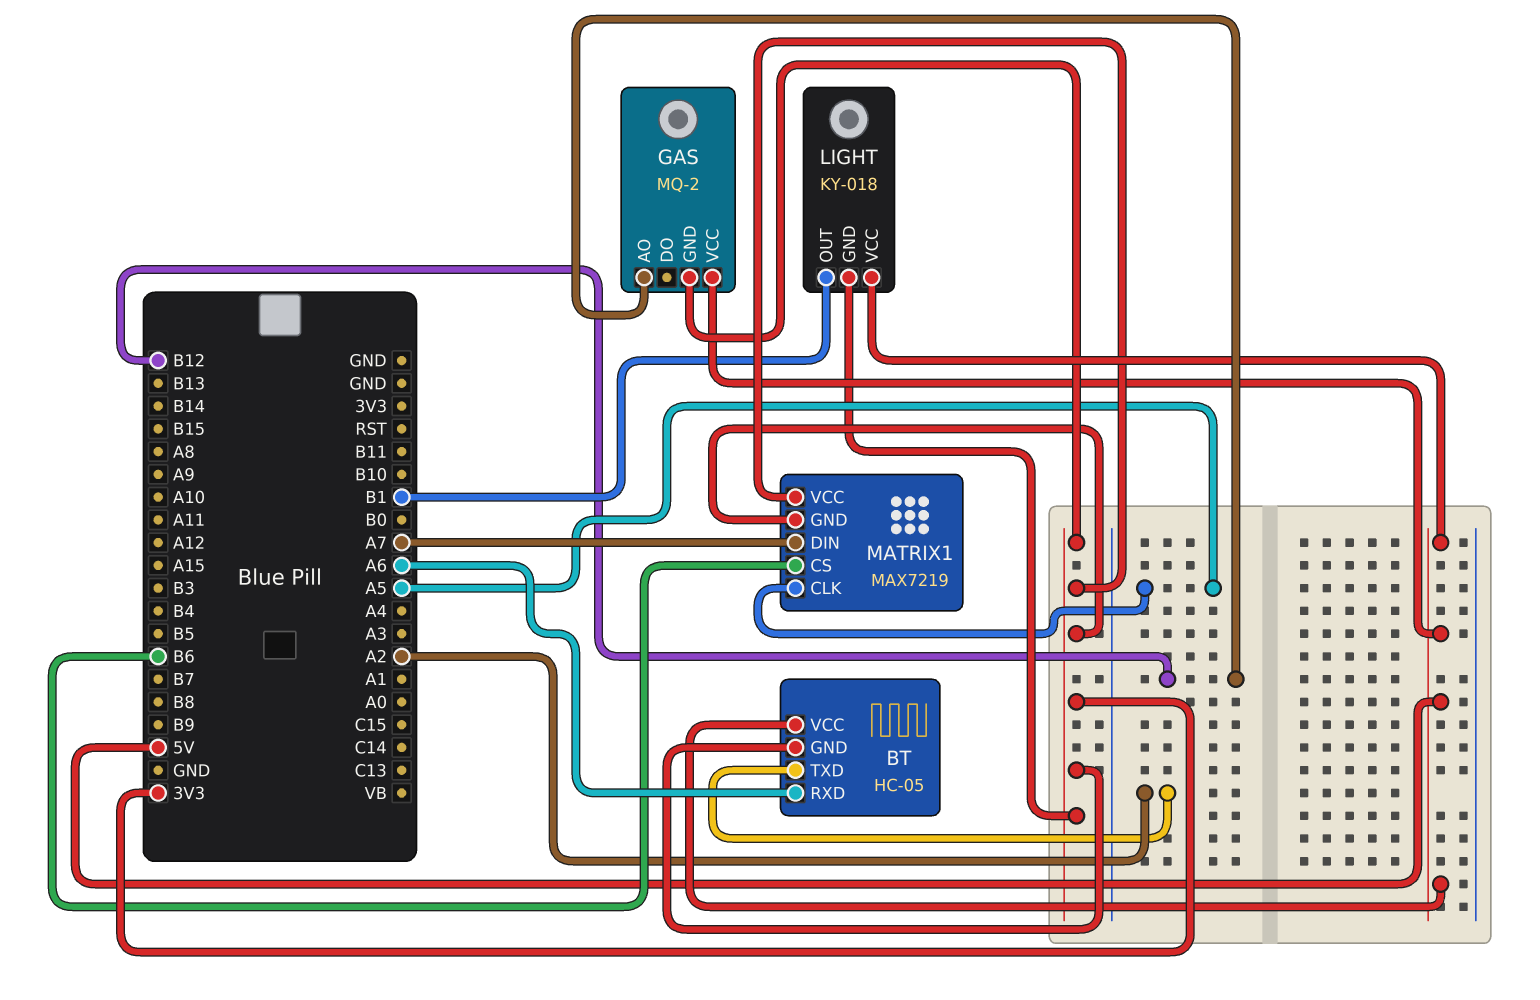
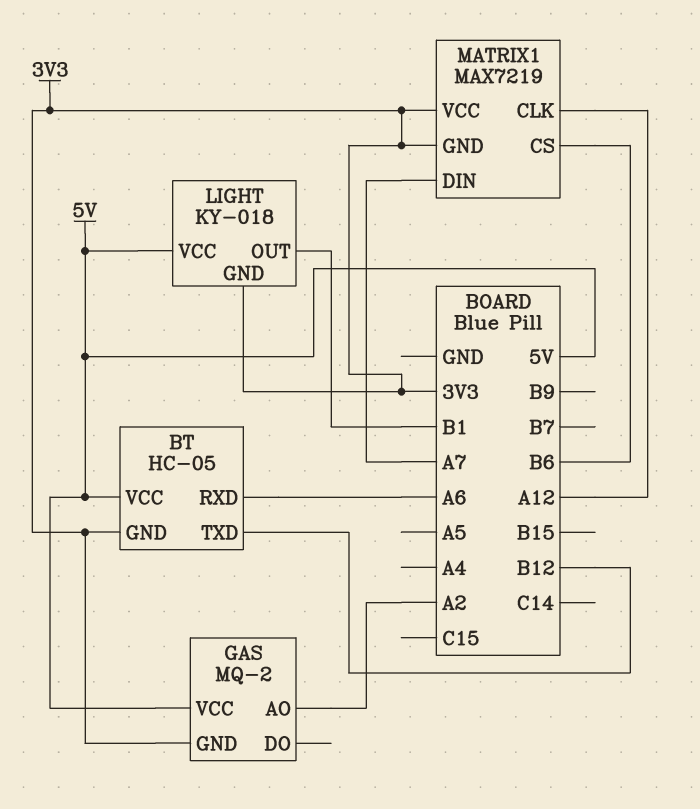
BT pin TXD: A2 -> B12
GAS pin AO: B12 -> A2
MATRIX1 pin CLK: A5 -> A12

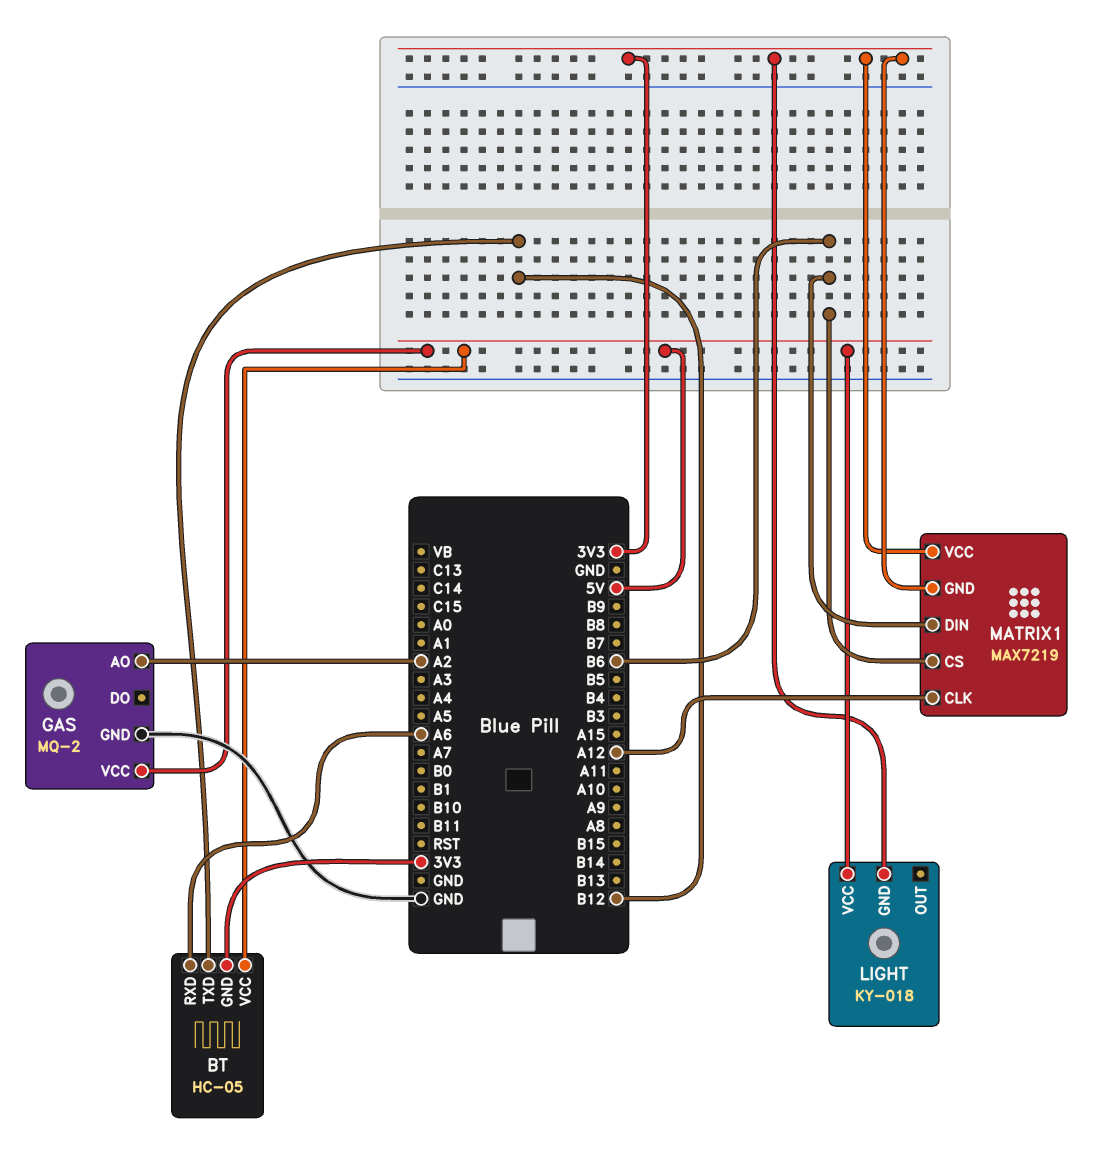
GAS pin GND: 3V3 -> GND
LIGHT pin OUT: B1 -> none
MATRIX1 pin DIN: A7 -> B6

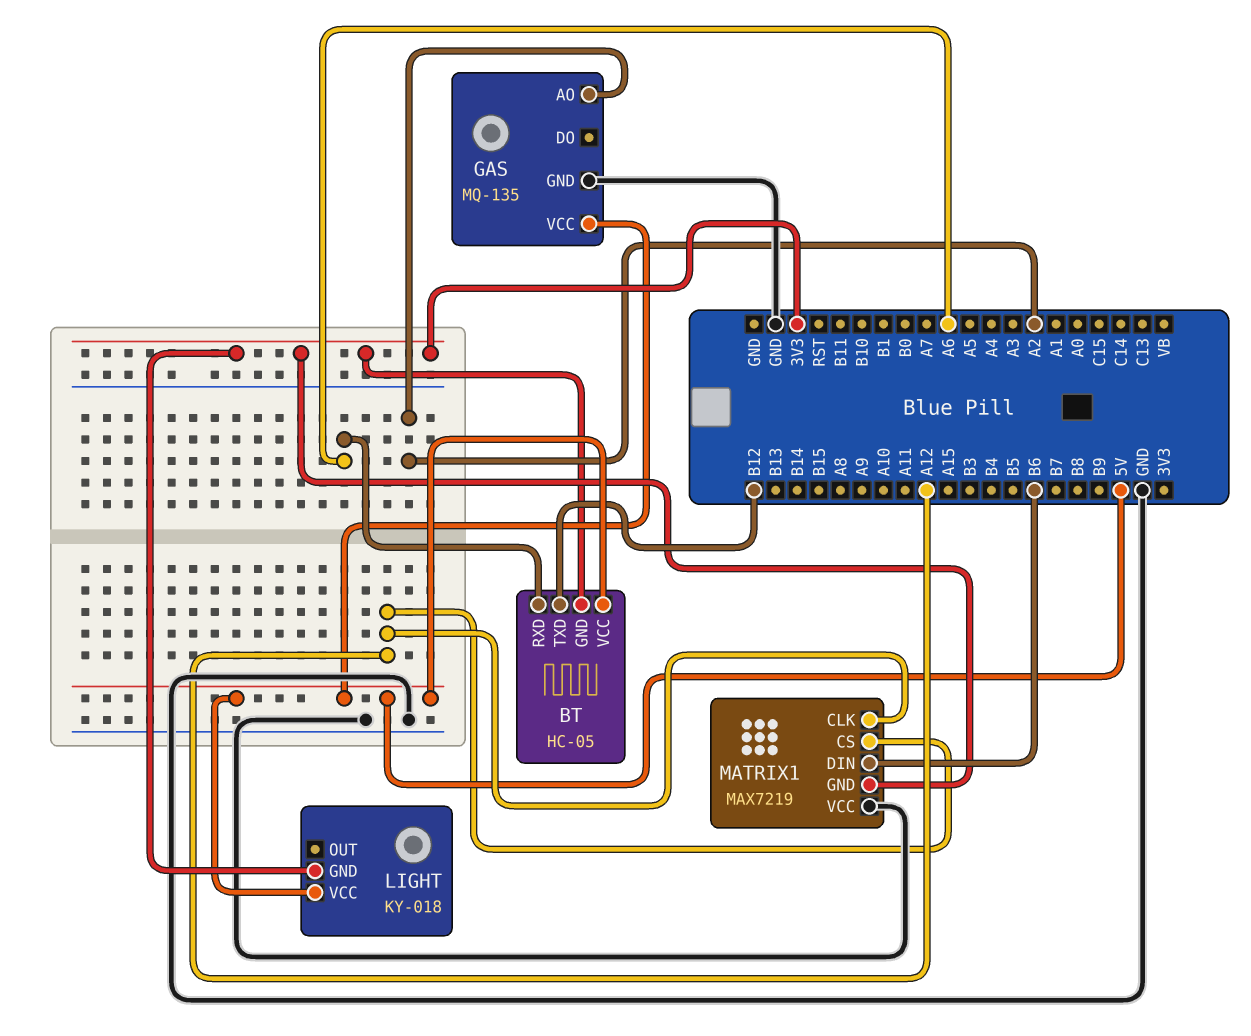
GAS: MQ-2 -> MQ-135
MATRIX1 pin CS: B6 -> A12
MATRIX1 pin VCC: 3V3 -> GND

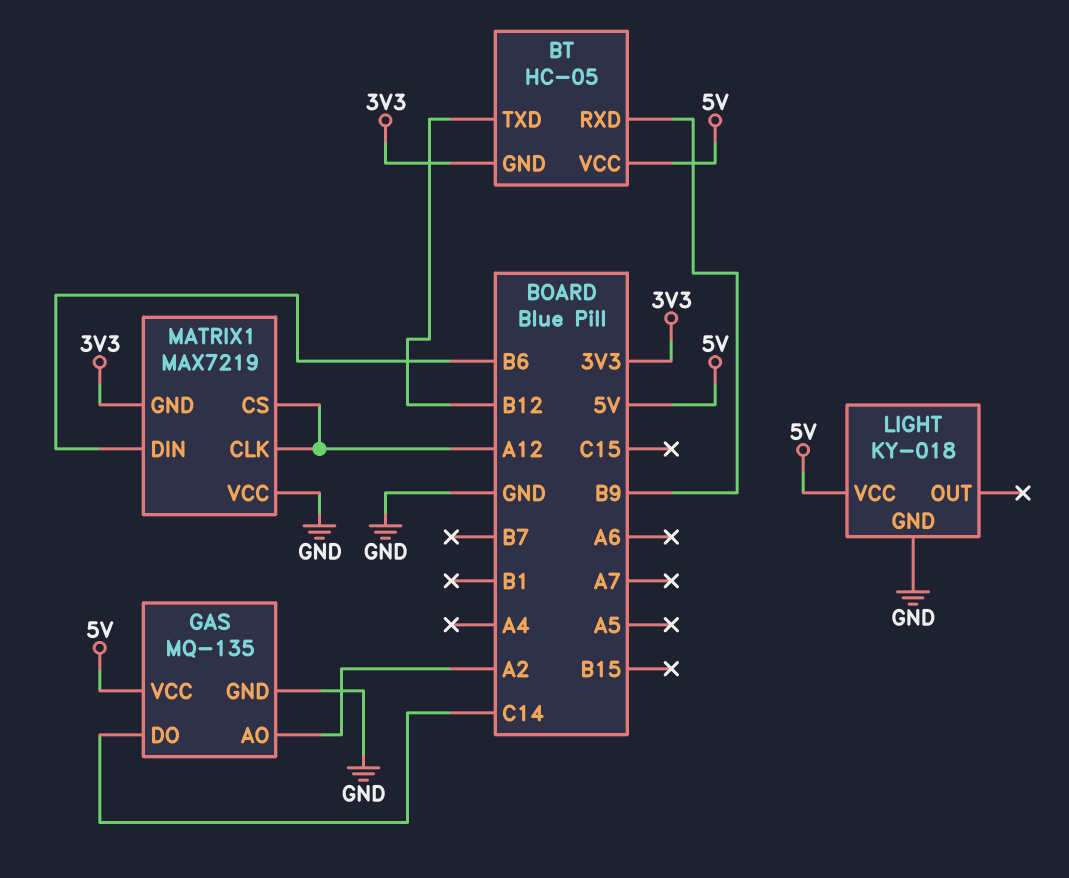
BT pin RXD: A6 -> B9
GAS pin DO: none -> C14
LIGHT pin GND: 3V3 -> GND

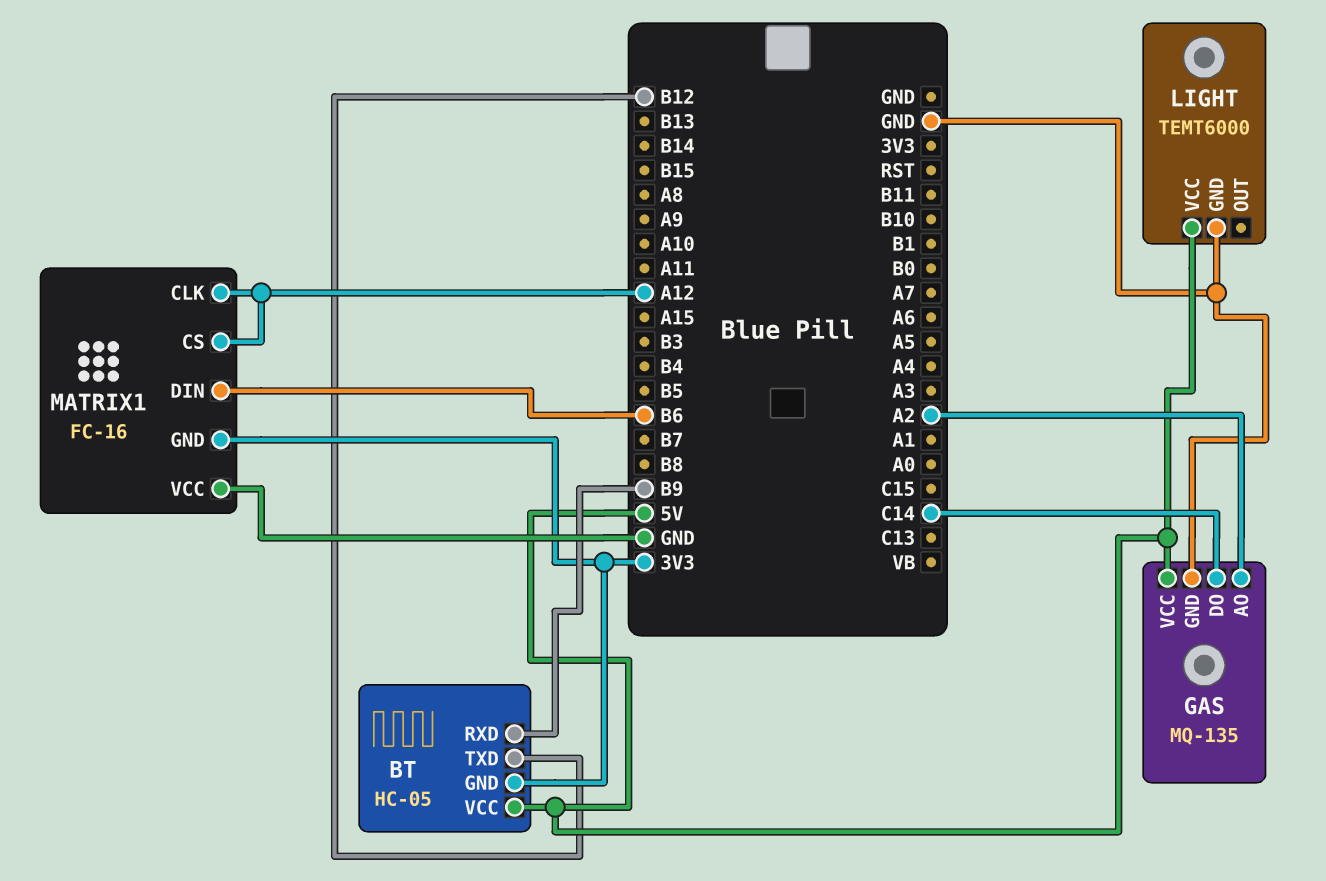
LIGHT: KY-018 -> TEMT6000
MATRIX1: MAX7219 -> FC-16

